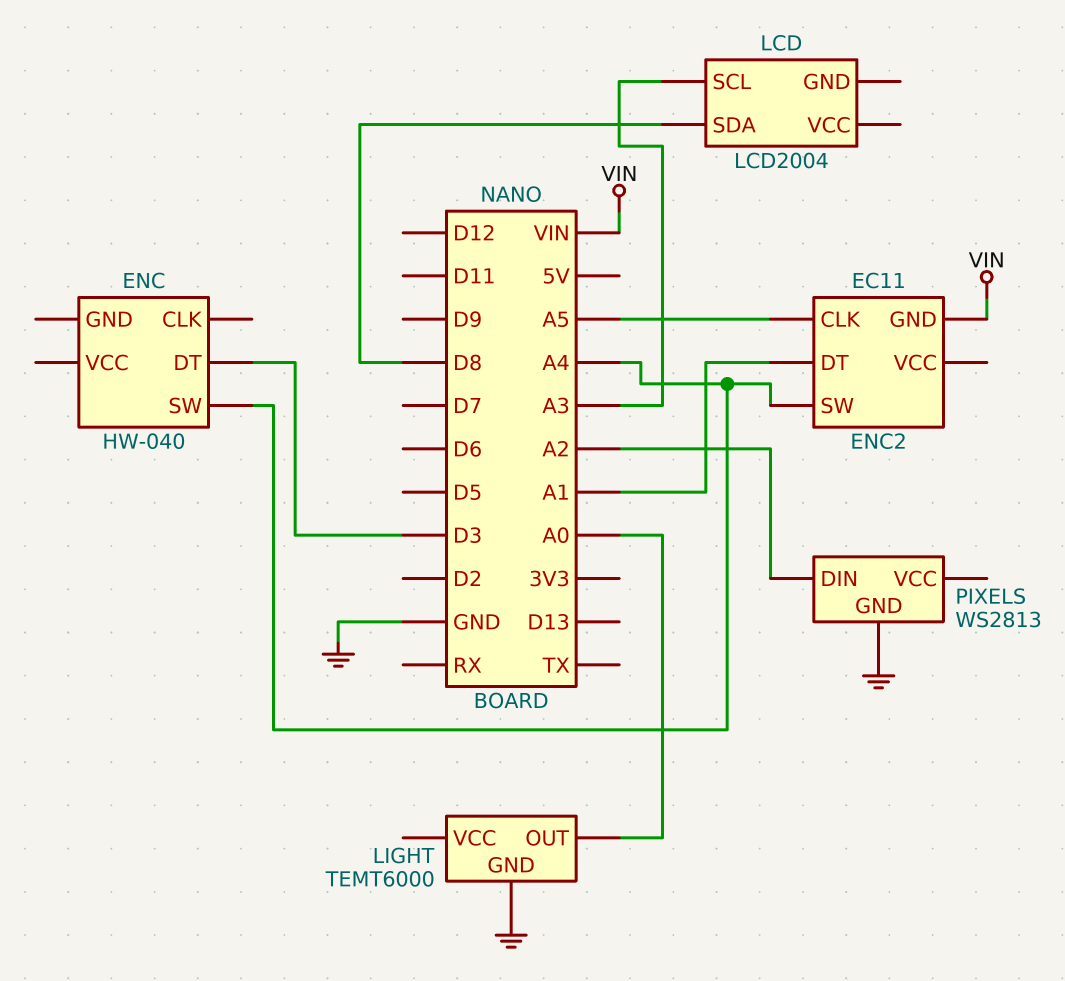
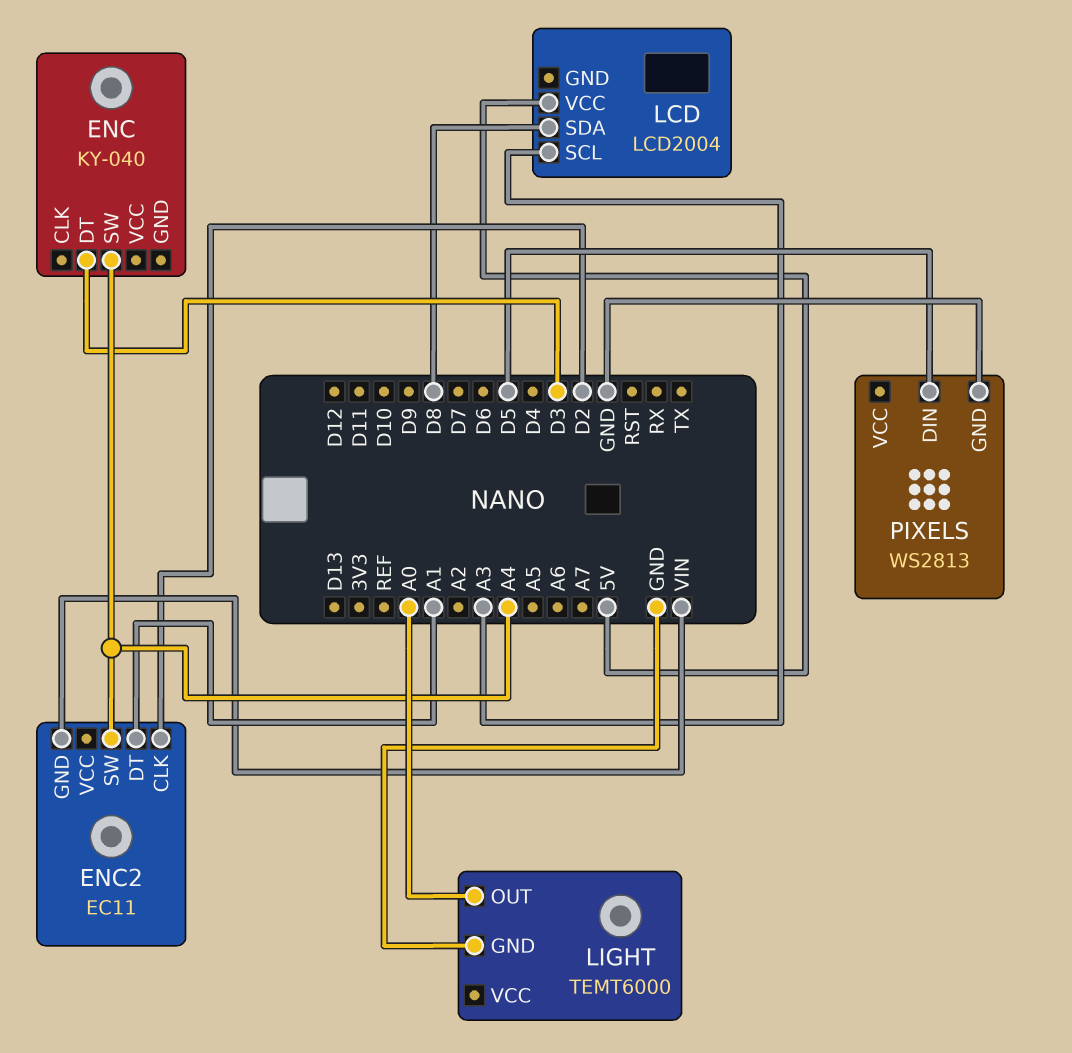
ENC: HW-040 -> KY-040
ENC2 pin CLK: A5 -> D2
LCD pin VCC: none -> 5V
PIXELS pin DIN: A2 -> D5

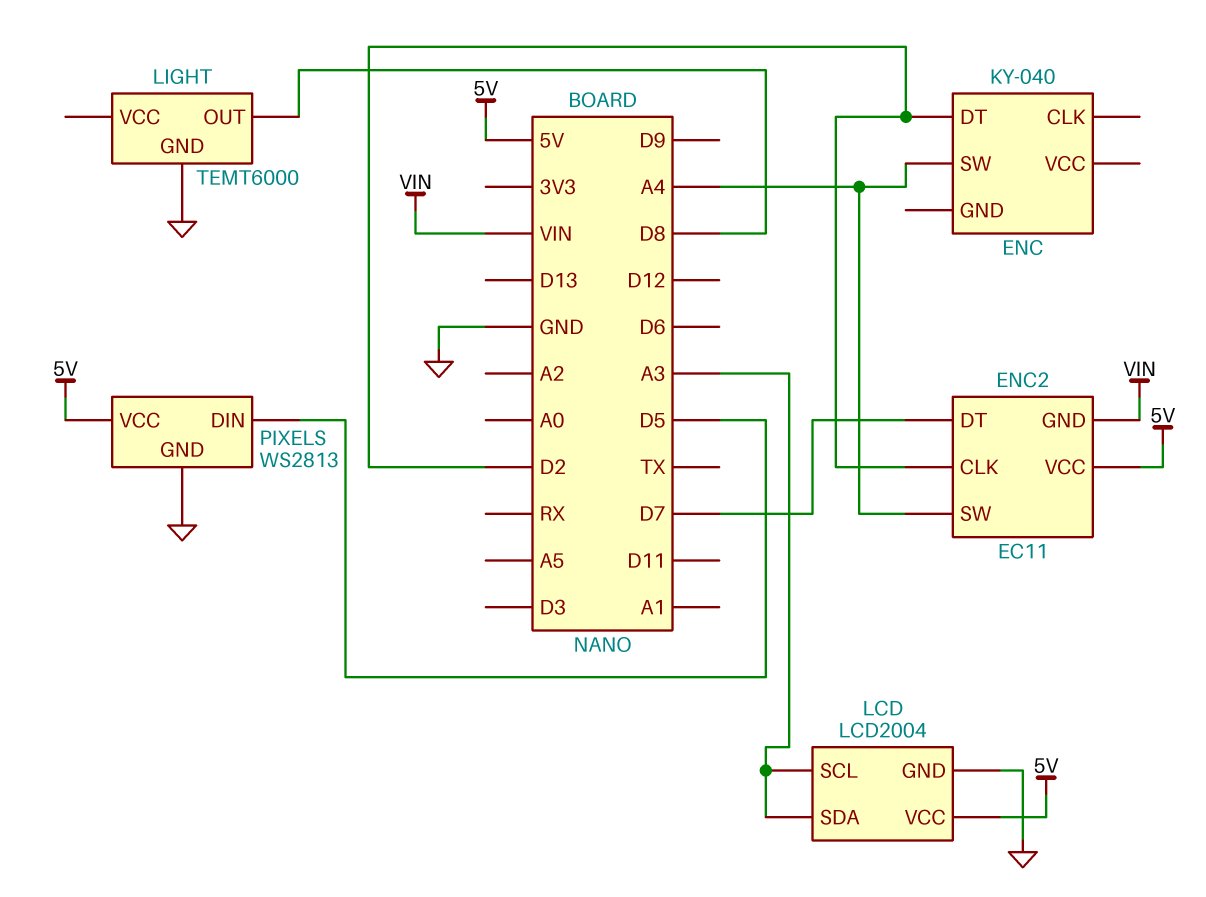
ENC pin DT: D3 -> D2
ENC2 pin DT: A1 -> D7
ENC2 pin VCC: none -> 5V
LCD pin GND: none -> GND
LCD pin SDA: D8 -> A3
LIGHT pin OUT: A0 -> D8
PIXELS pin VCC: none -> 5V

